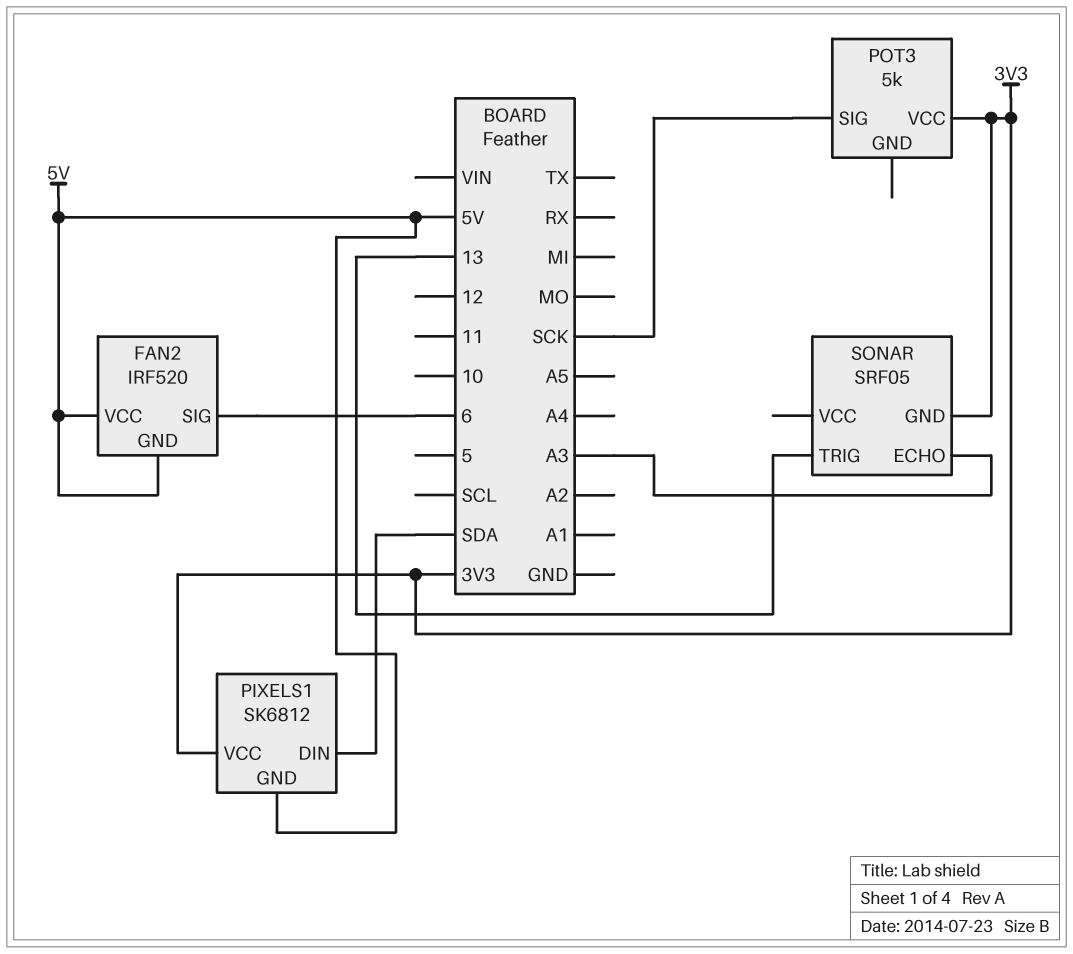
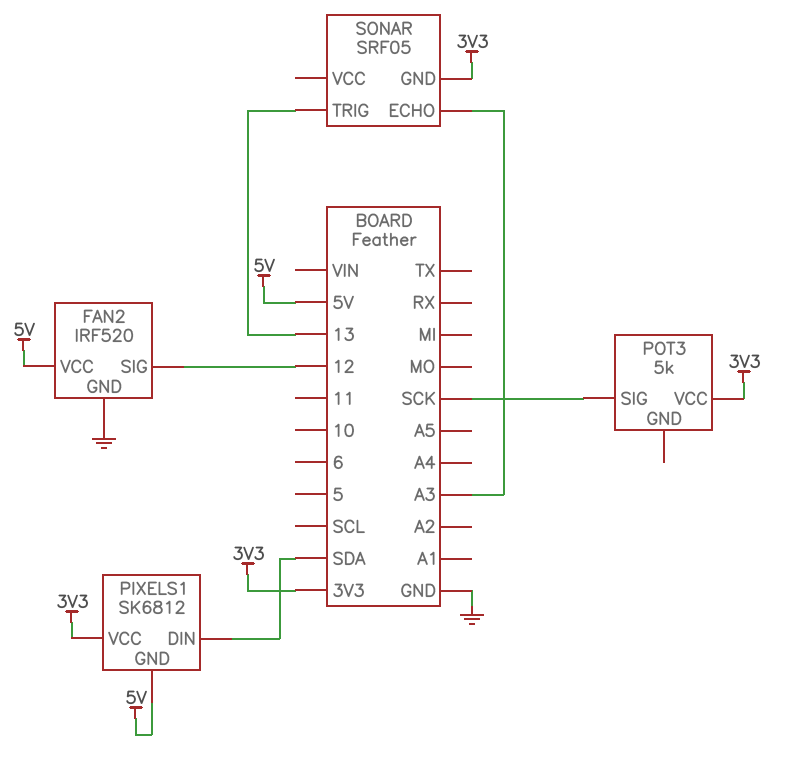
FAN2 pin GND: 5V -> GND
FAN2 pin SIG: 6 -> 12

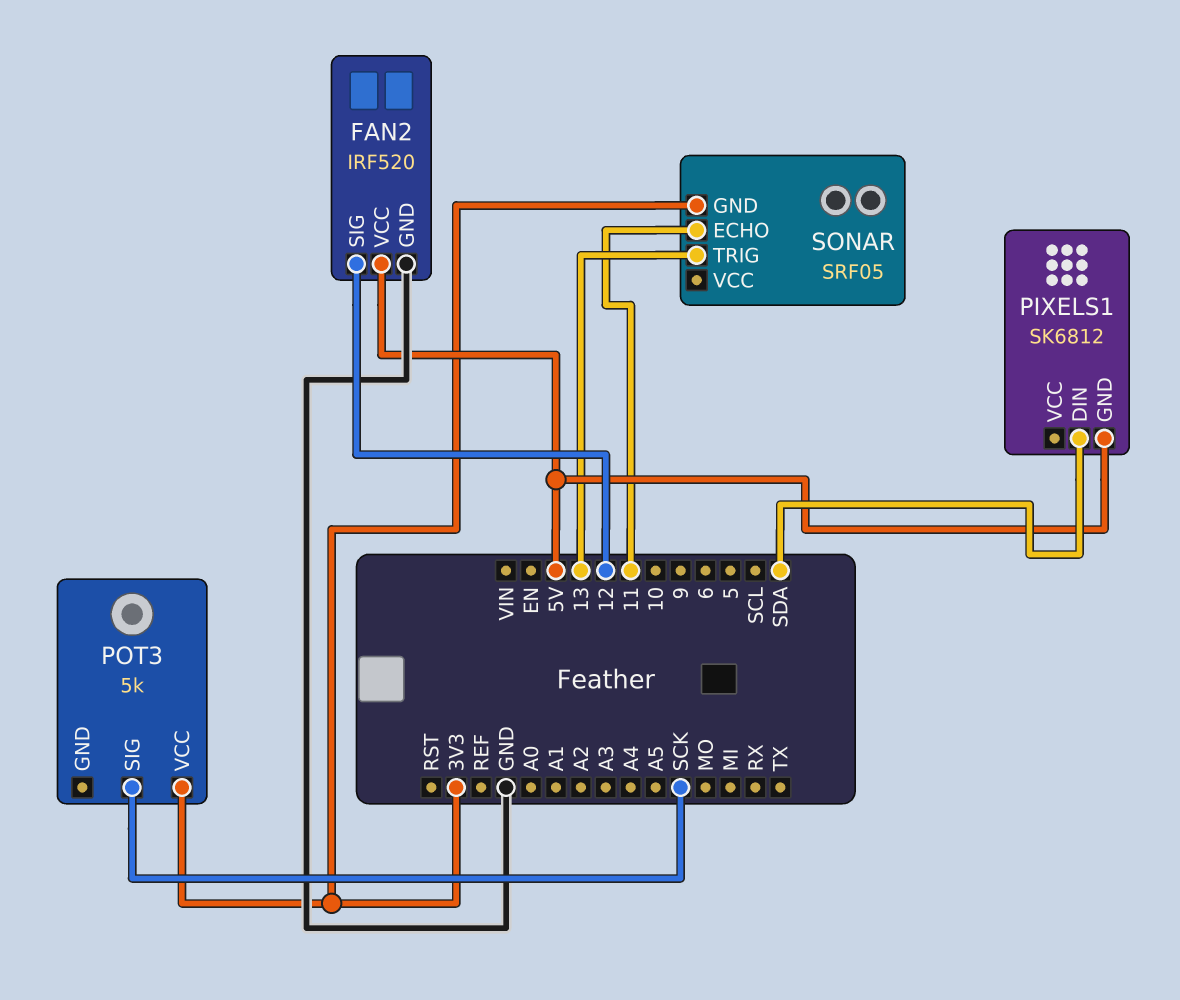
PIXELS1 pin VCC: 3V3 -> none
SONAR pin ECHO: A3 -> 11

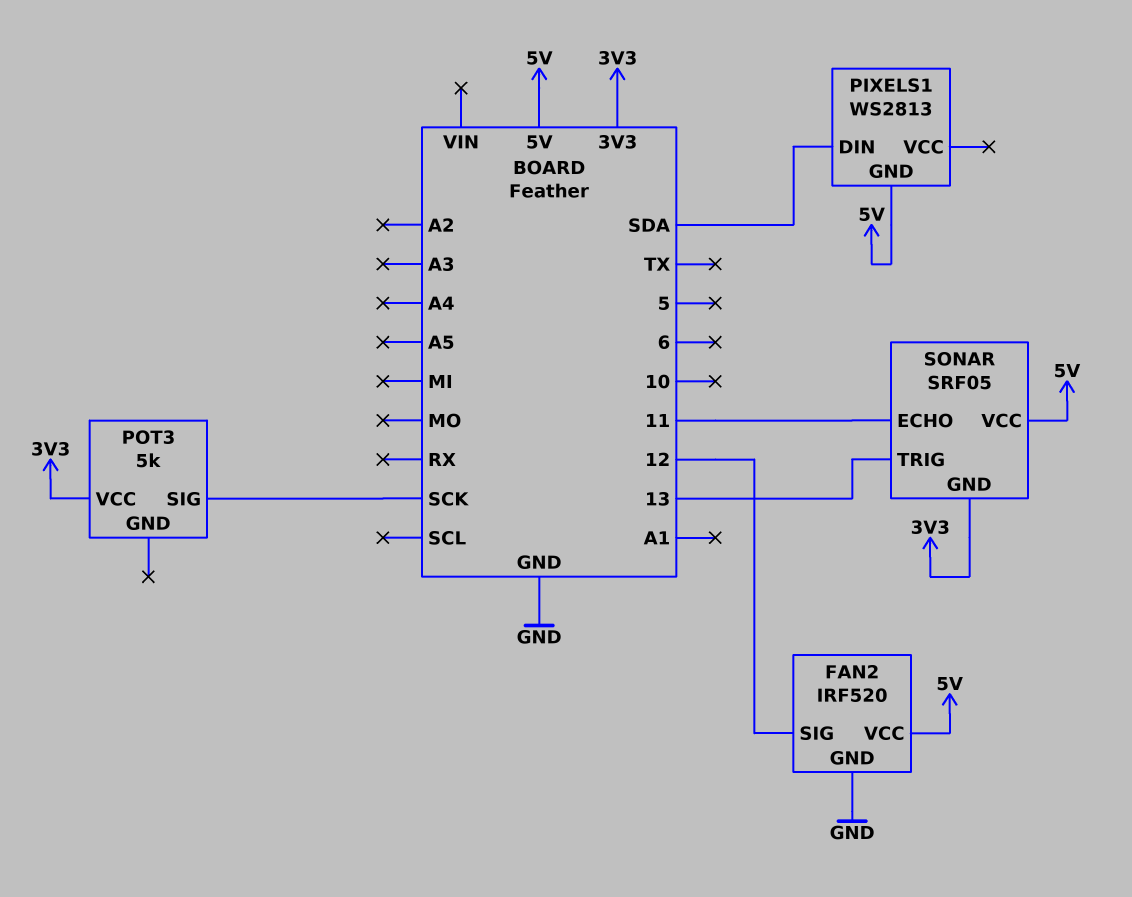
PIXELS1: SK6812 -> WS2813
SONAR pin VCC: none -> 5V

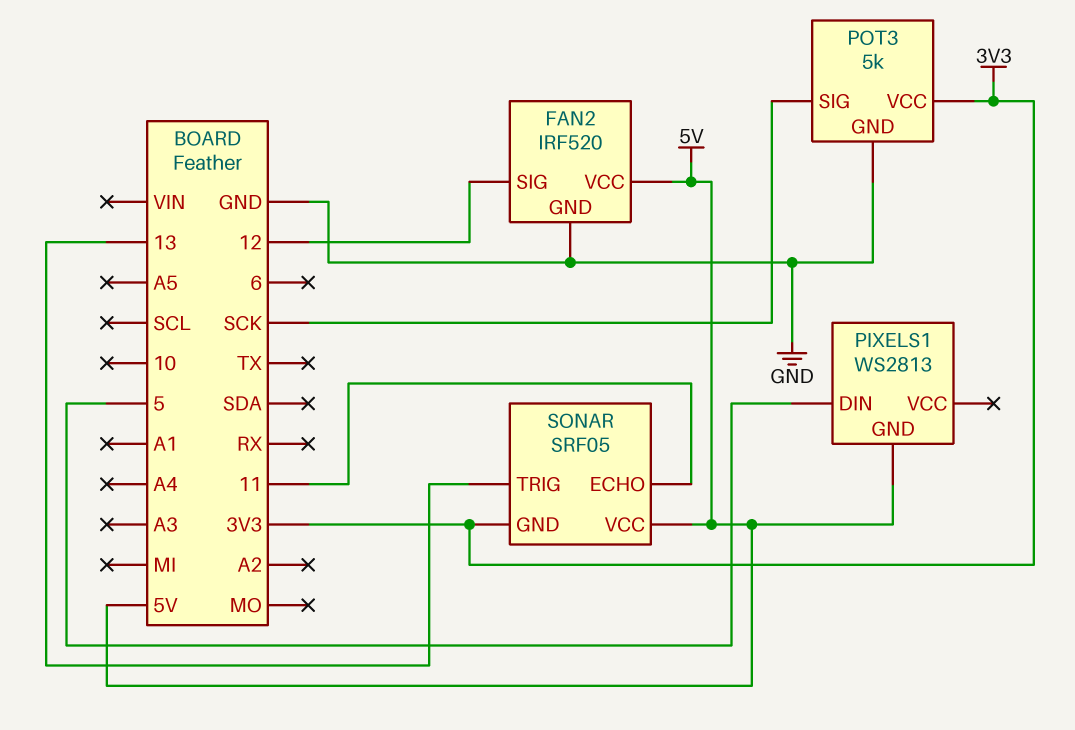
PIXELS1 pin DIN: SDA -> 5
POT3 pin GND: none -> GND

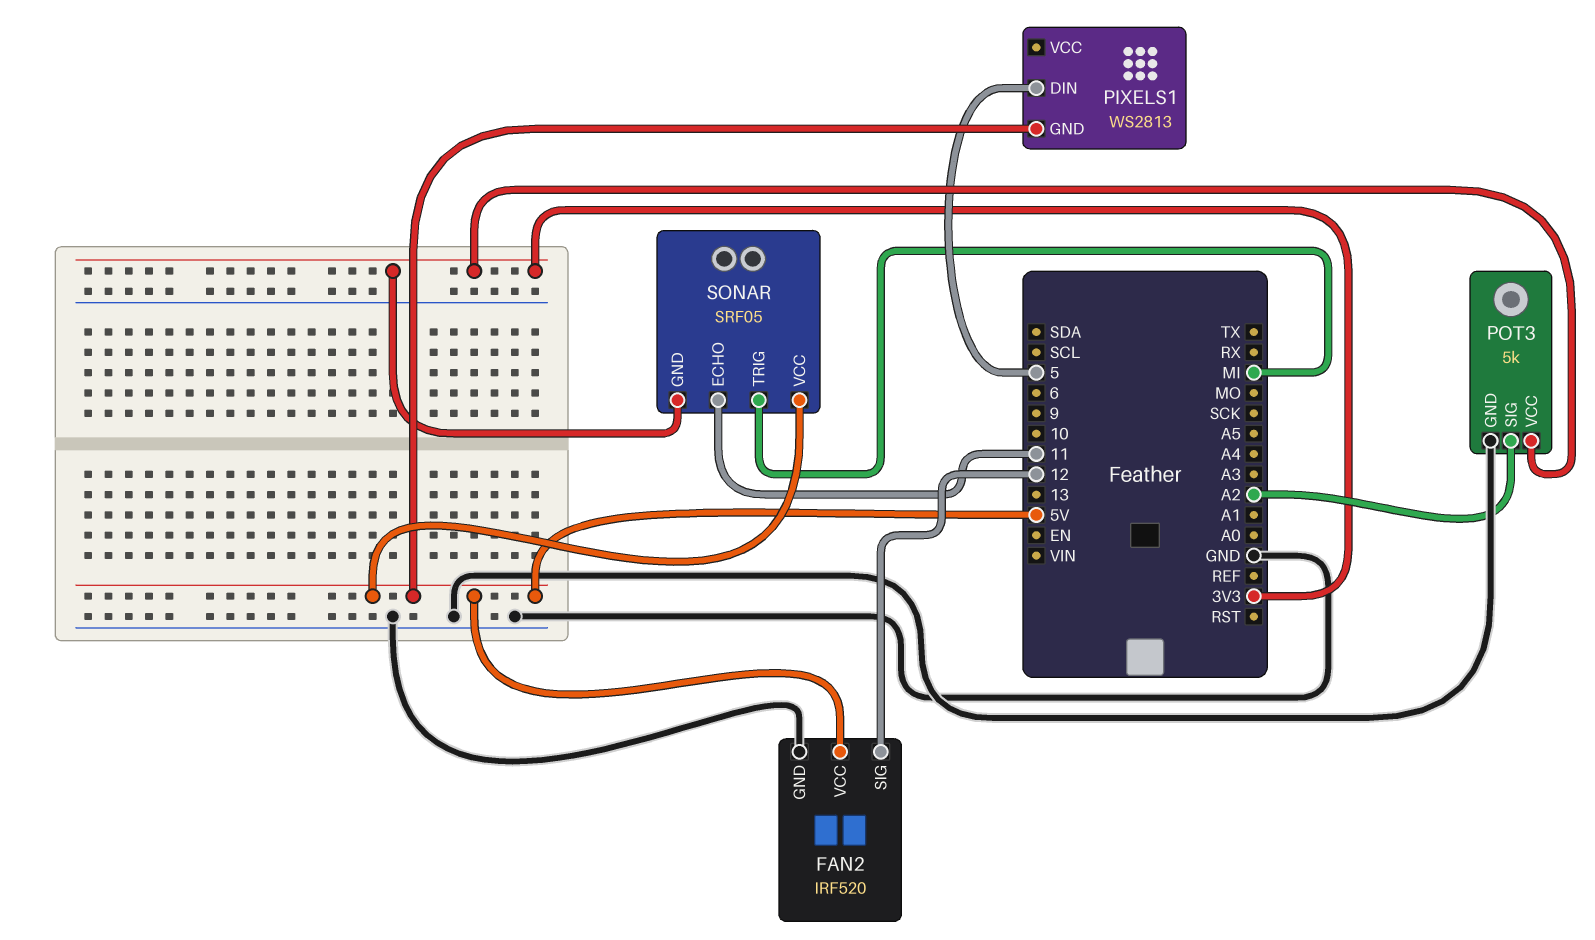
POT3 pin SIG: SCK -> A2
SONAR pin TRIG: 13 -> MI

